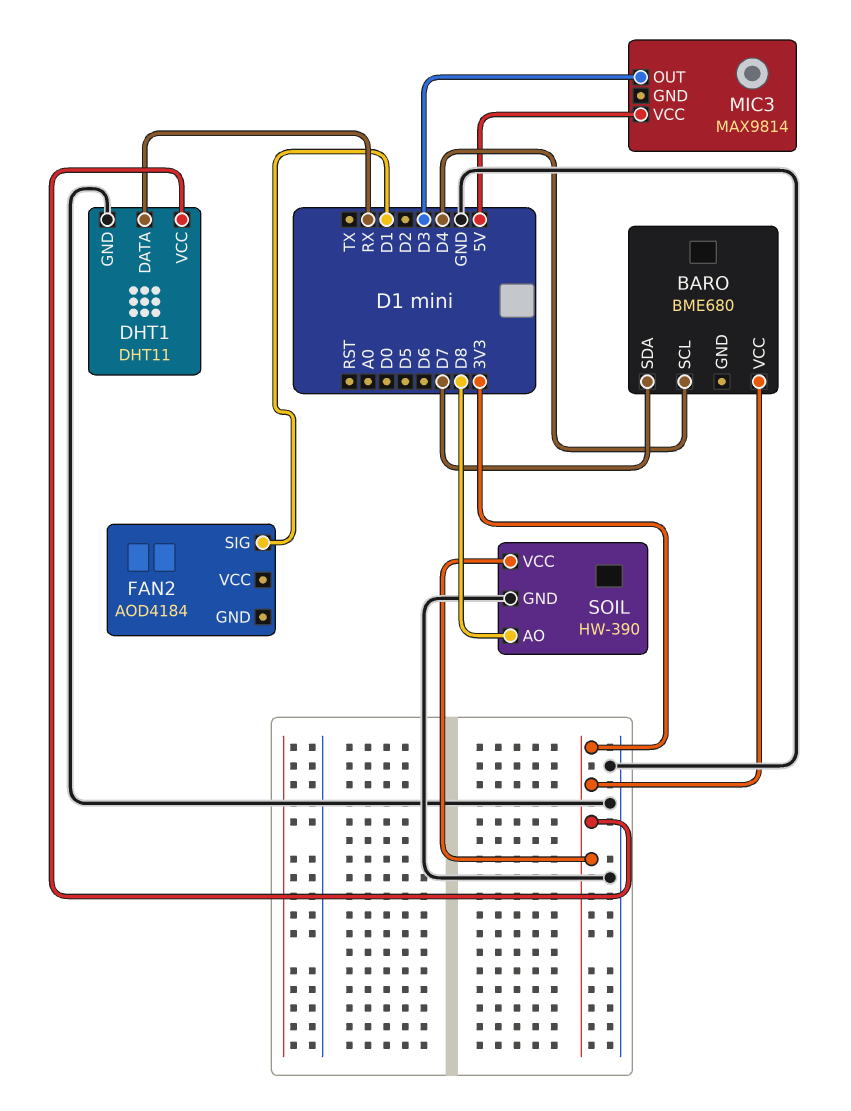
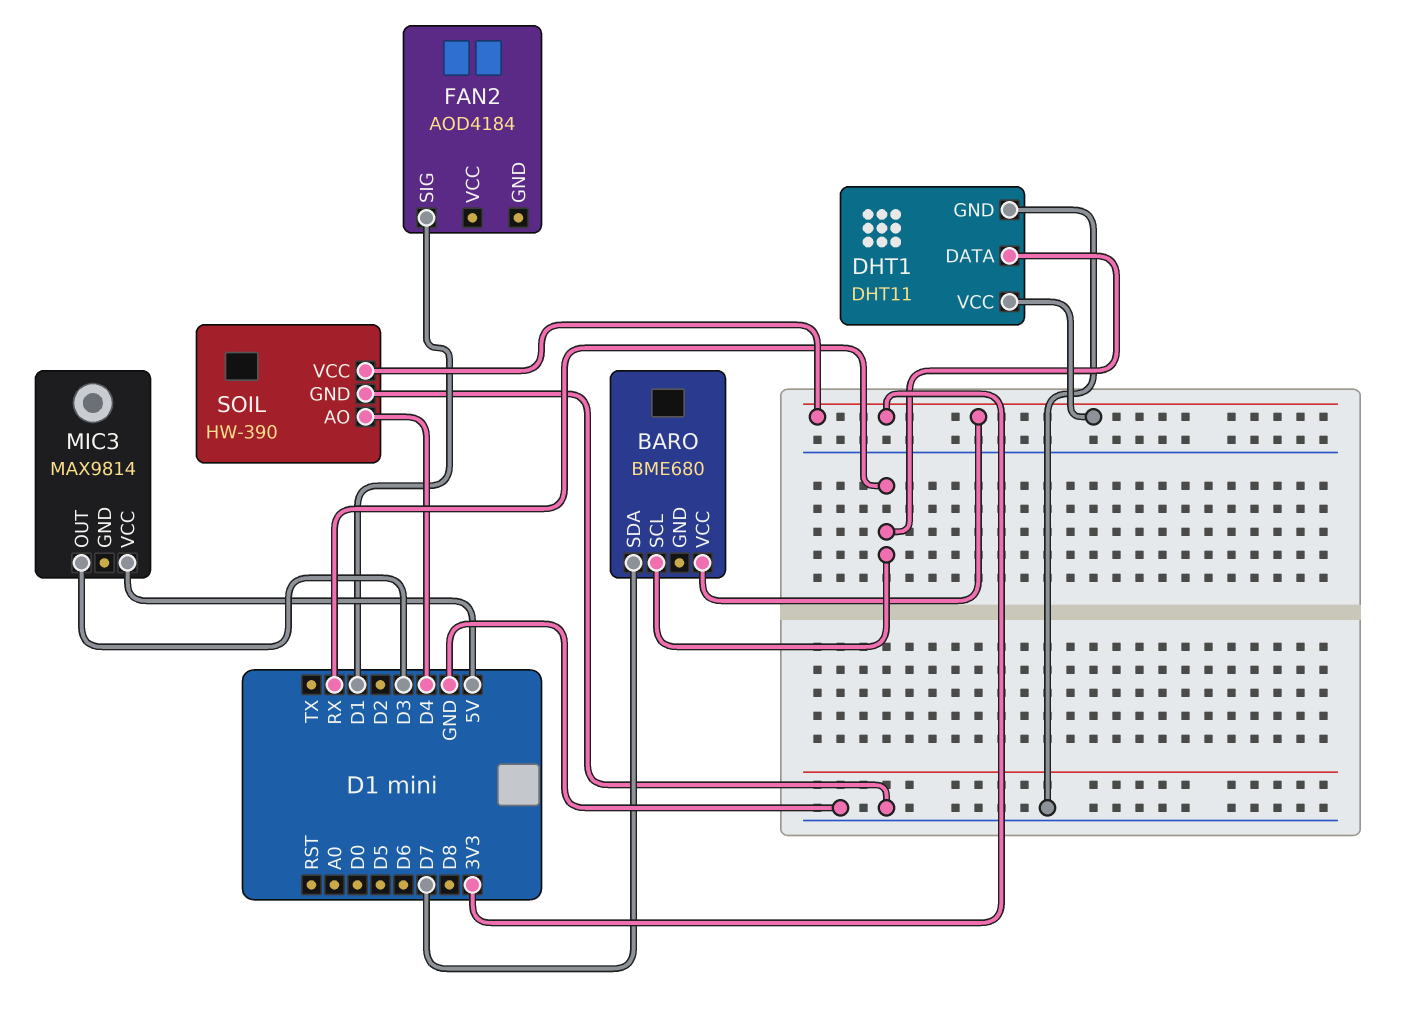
BARO pin SCL: D4 -> RX
SOIL pin AO: D8 -> D4

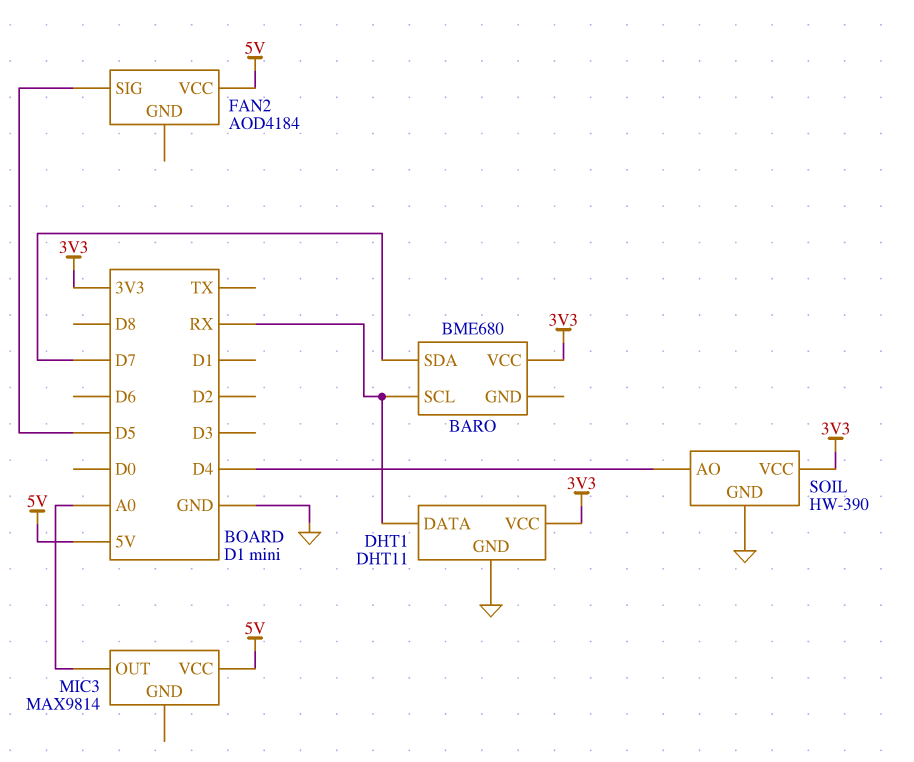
FAN2 pin SIG: D1 -> D5
FAN2 pin VCC: none -> 5V
MIC3 pin OUT: D3 -> A0

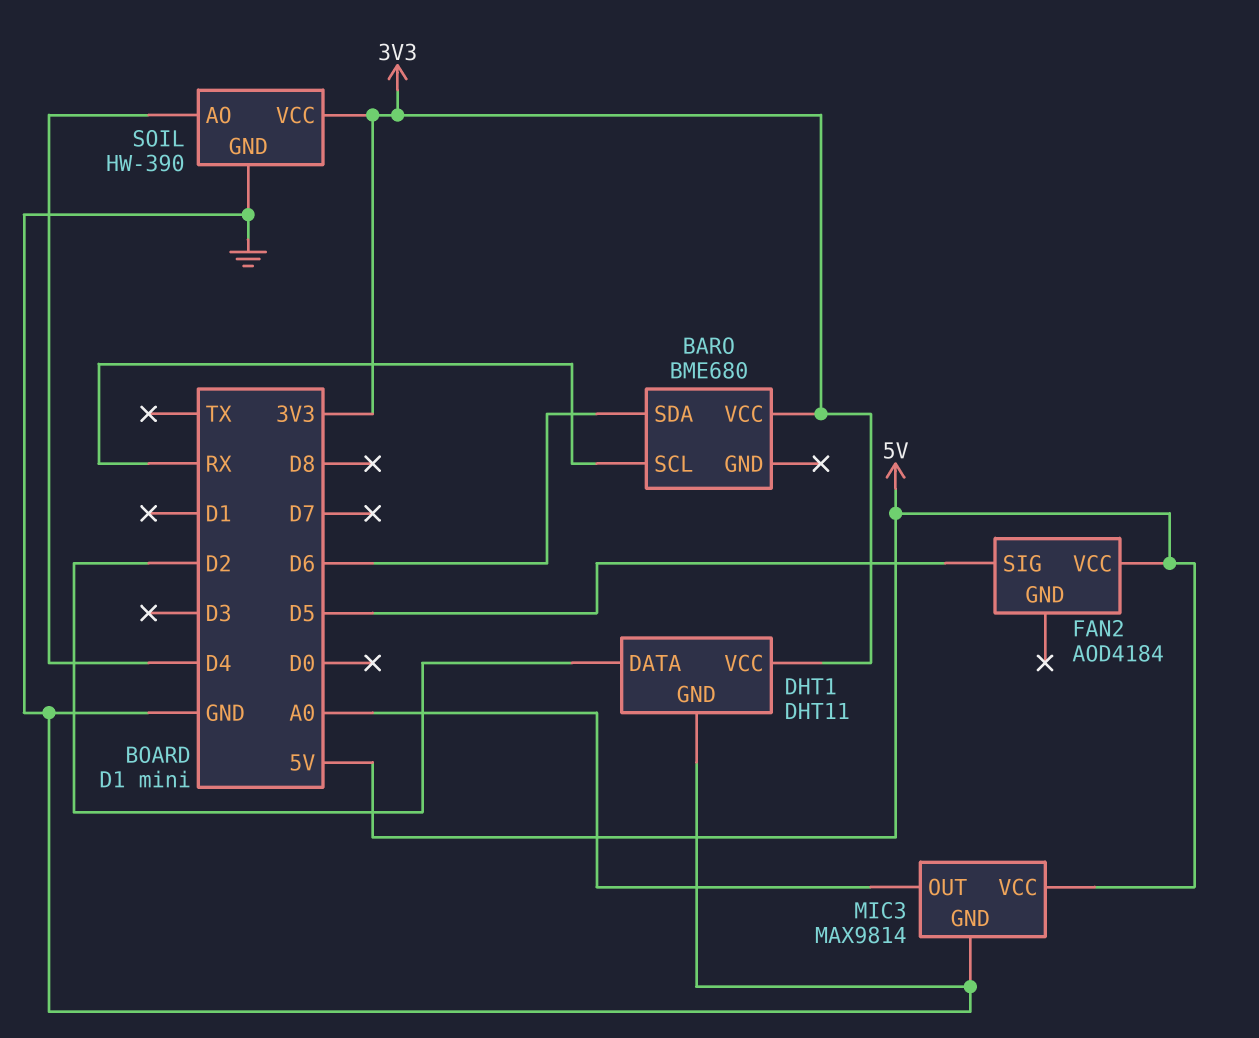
BARO pin SDA: D7 -> D6
DHT1 pin DATA: RX -> D2
MIC3 pin GND: none -> GND

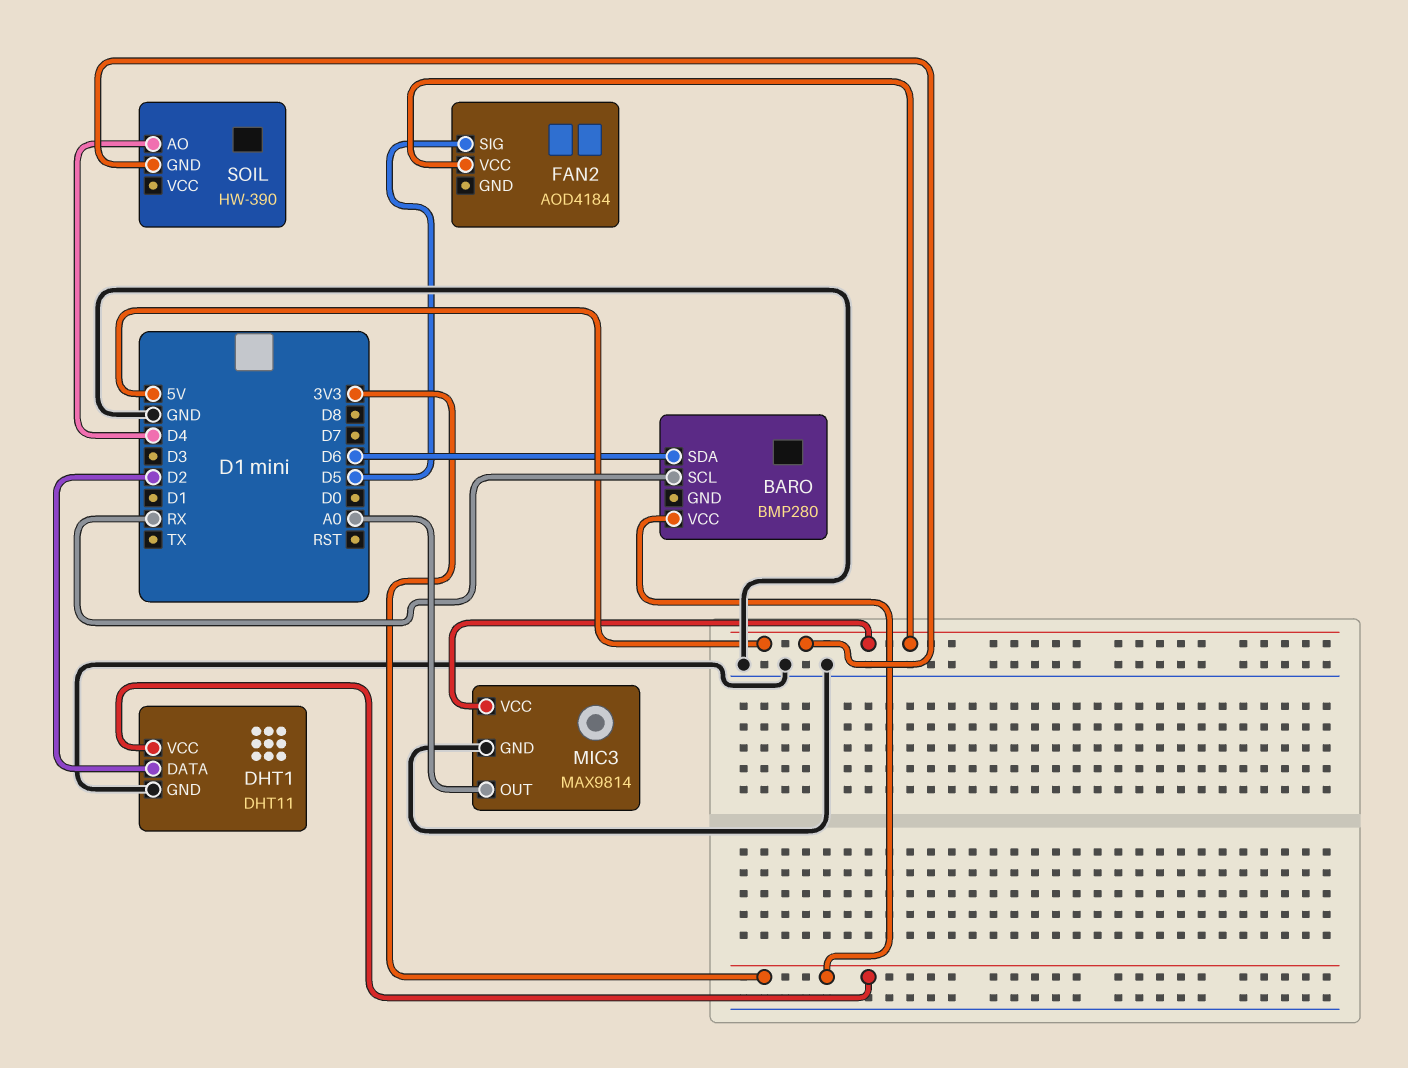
BARO: BME680 -> BMP280
SOIL pin GND: GND -> 5V
SOIL pin VCC: 3V3 -> none

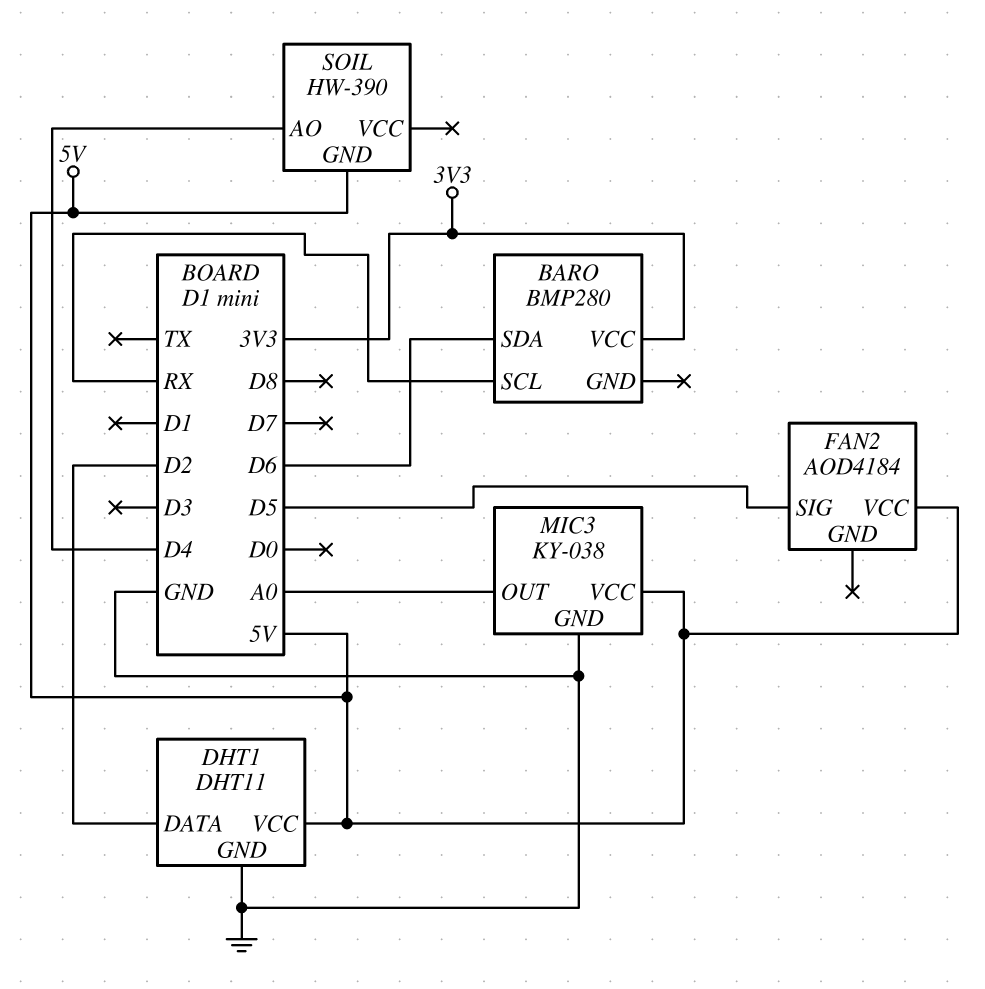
DHT1 pin VCC: 3V3 -> 5V
MIC3: MAX9814 -> KY-038

